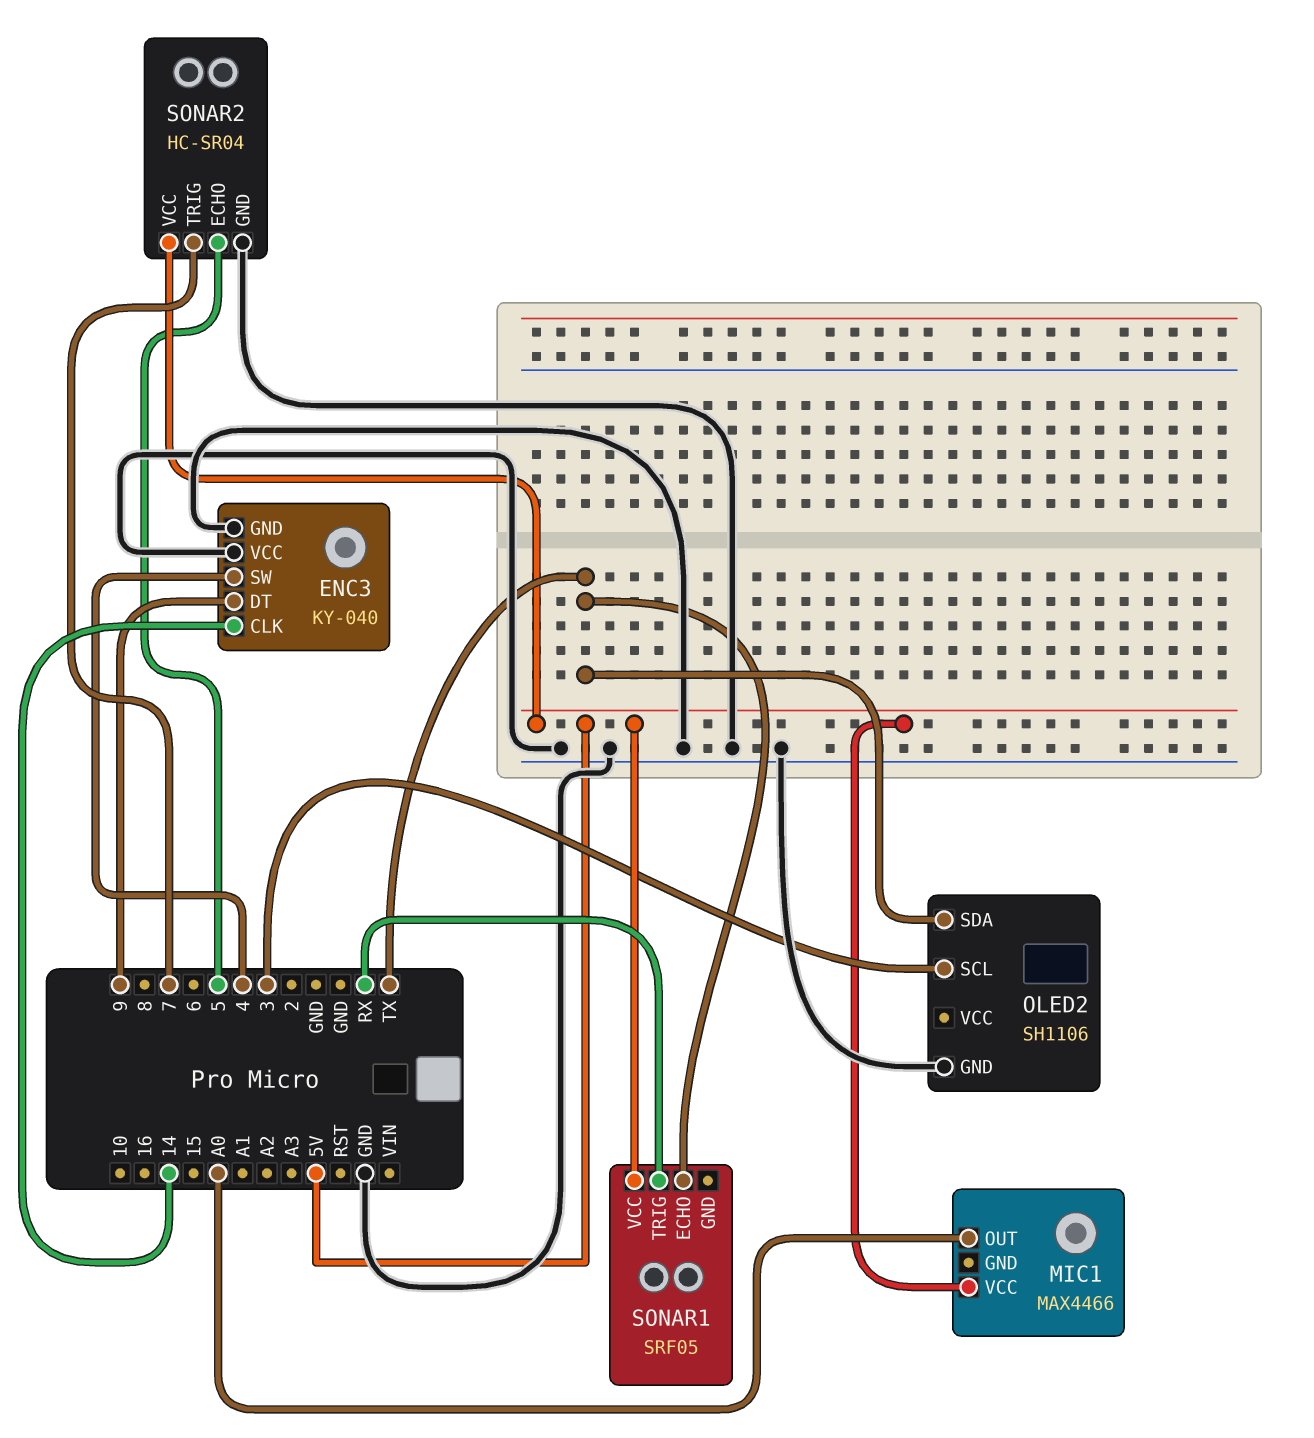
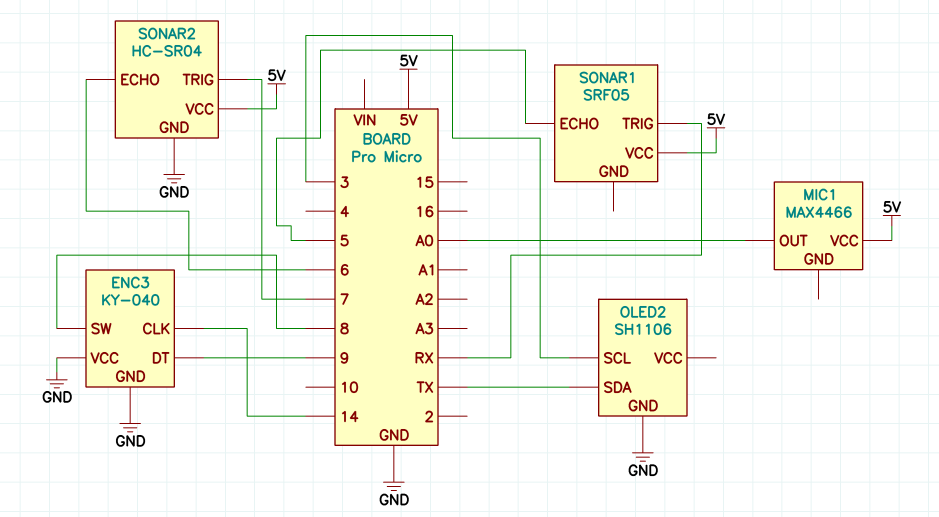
ENC3 pin SW: 4 -> 8
SONAR1 pin ECHO: TX -> 5
SONAR2 pin ECHO: 5 -> 6

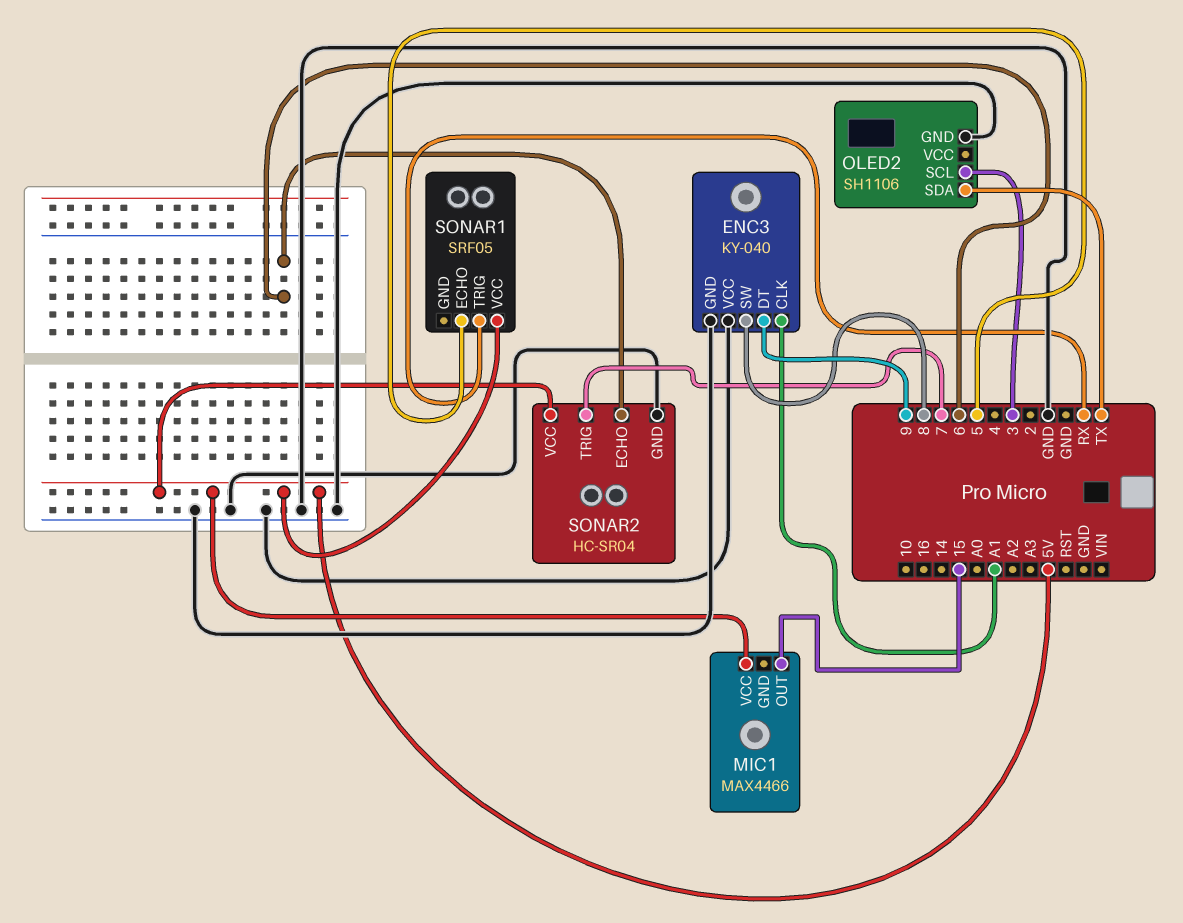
ENC3 pin CLK: 14 -> A1
MIC1 pin OUT: A0 -> 15

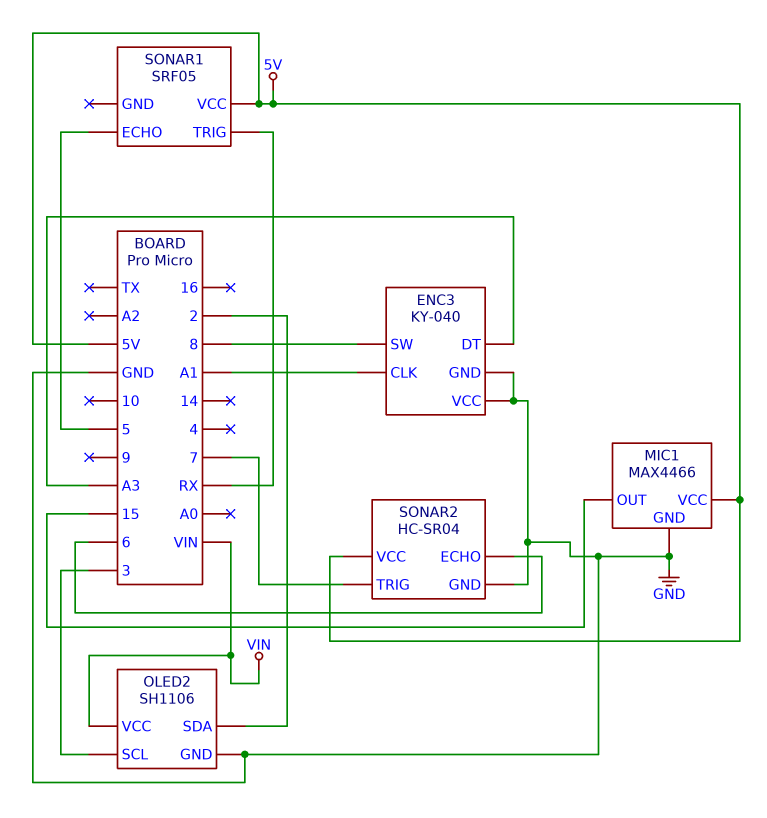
ENC3 pin DT: 9 -> A3
MIC1 pin GND: none -> GND
OLED2 pin SDA: TX -> 2
OLED2 pin VCC: none -> VIN

